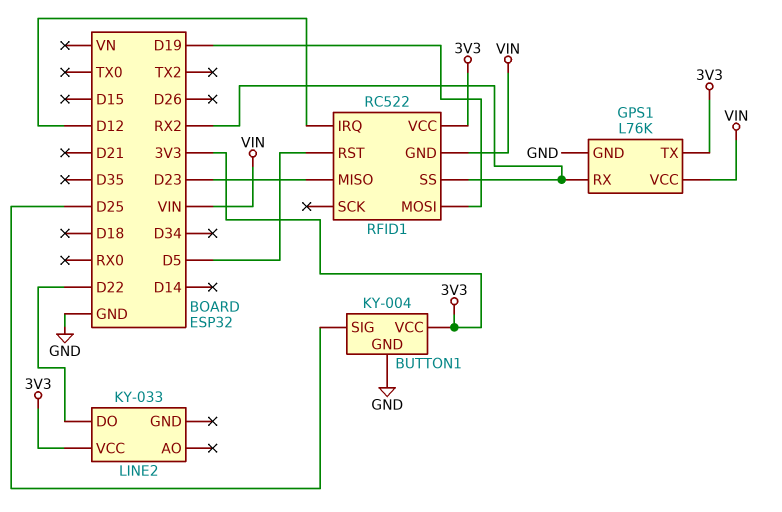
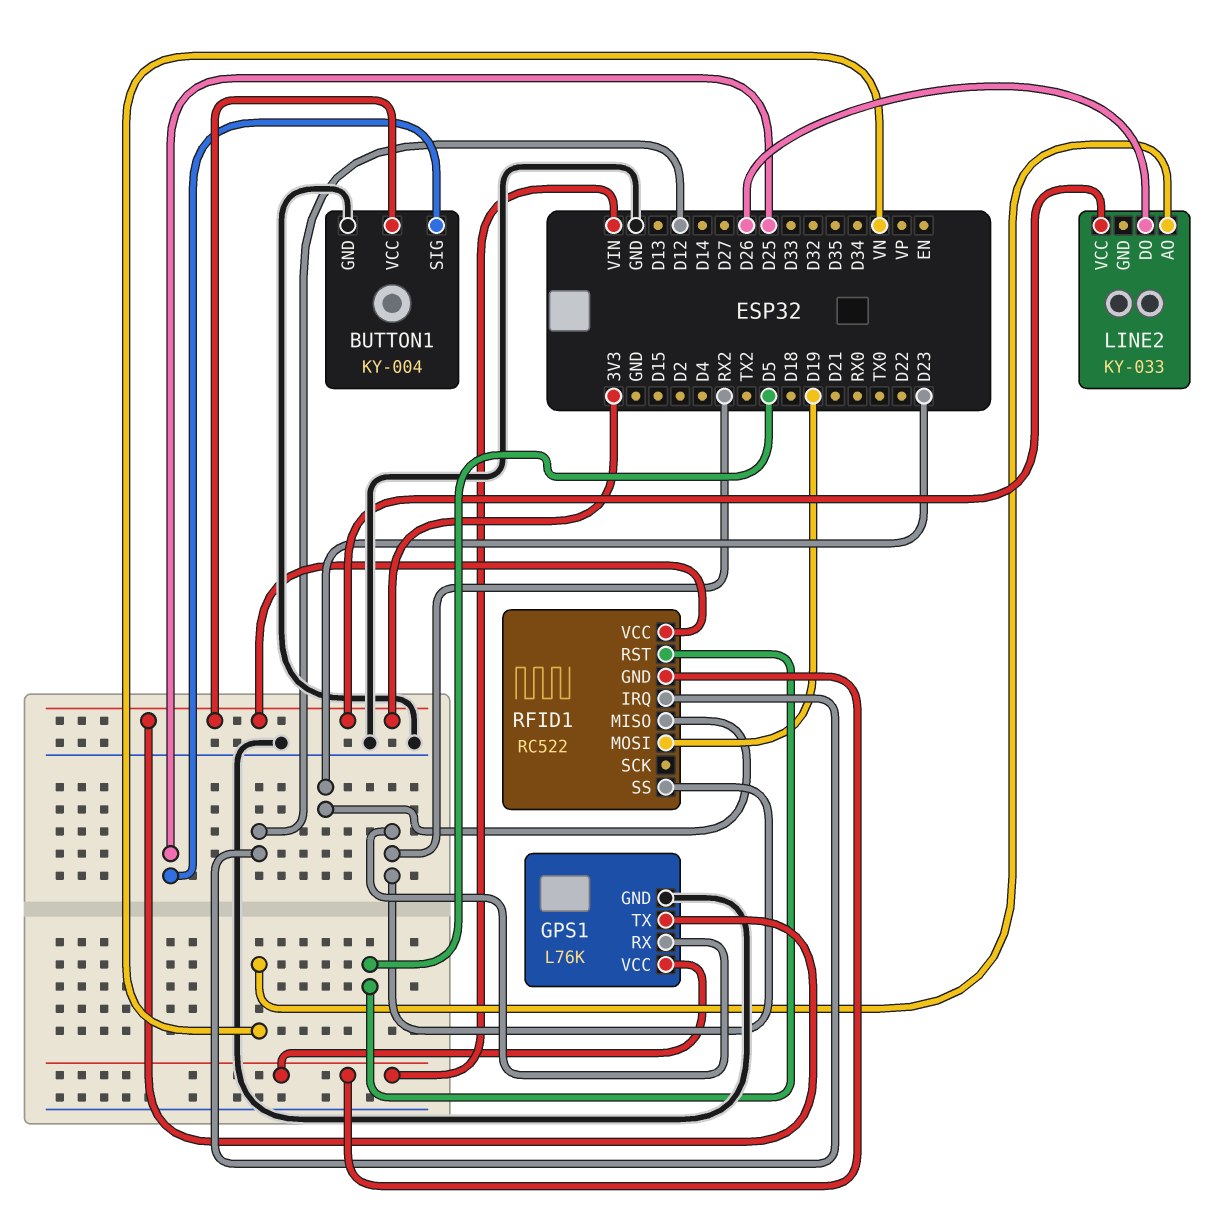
LINE2 pin AO: none -> VN
LINE2 pin DO: D22 -> D26

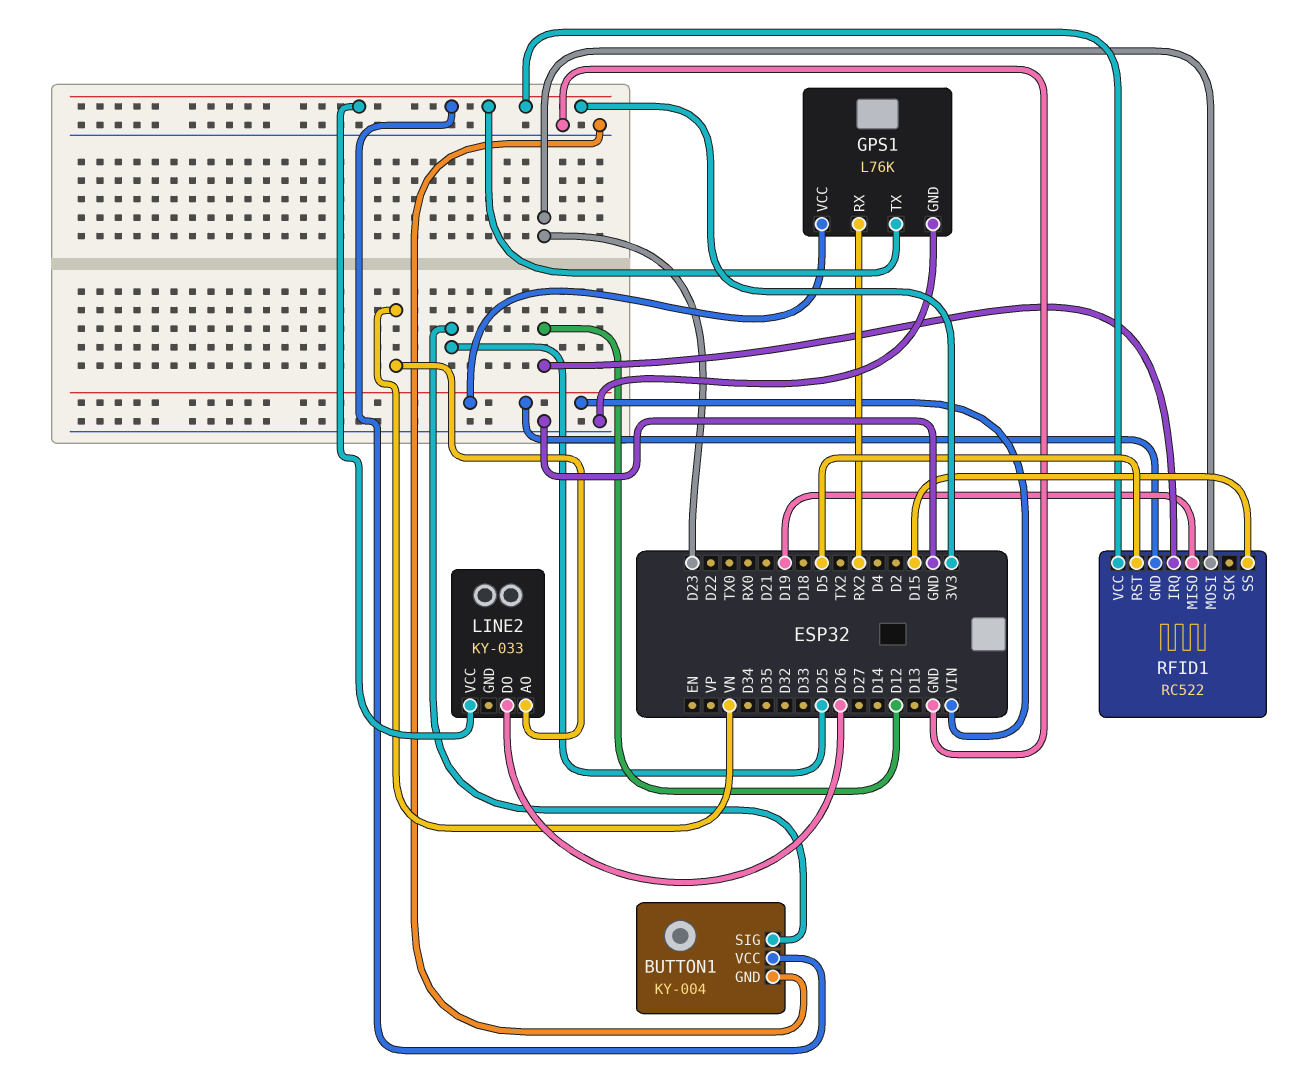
RFID1 pin MISO: D23 -> D19
RFID1 pin MOSI: D19 -> D23
RFID1 pin SS: RX2 -> D15

